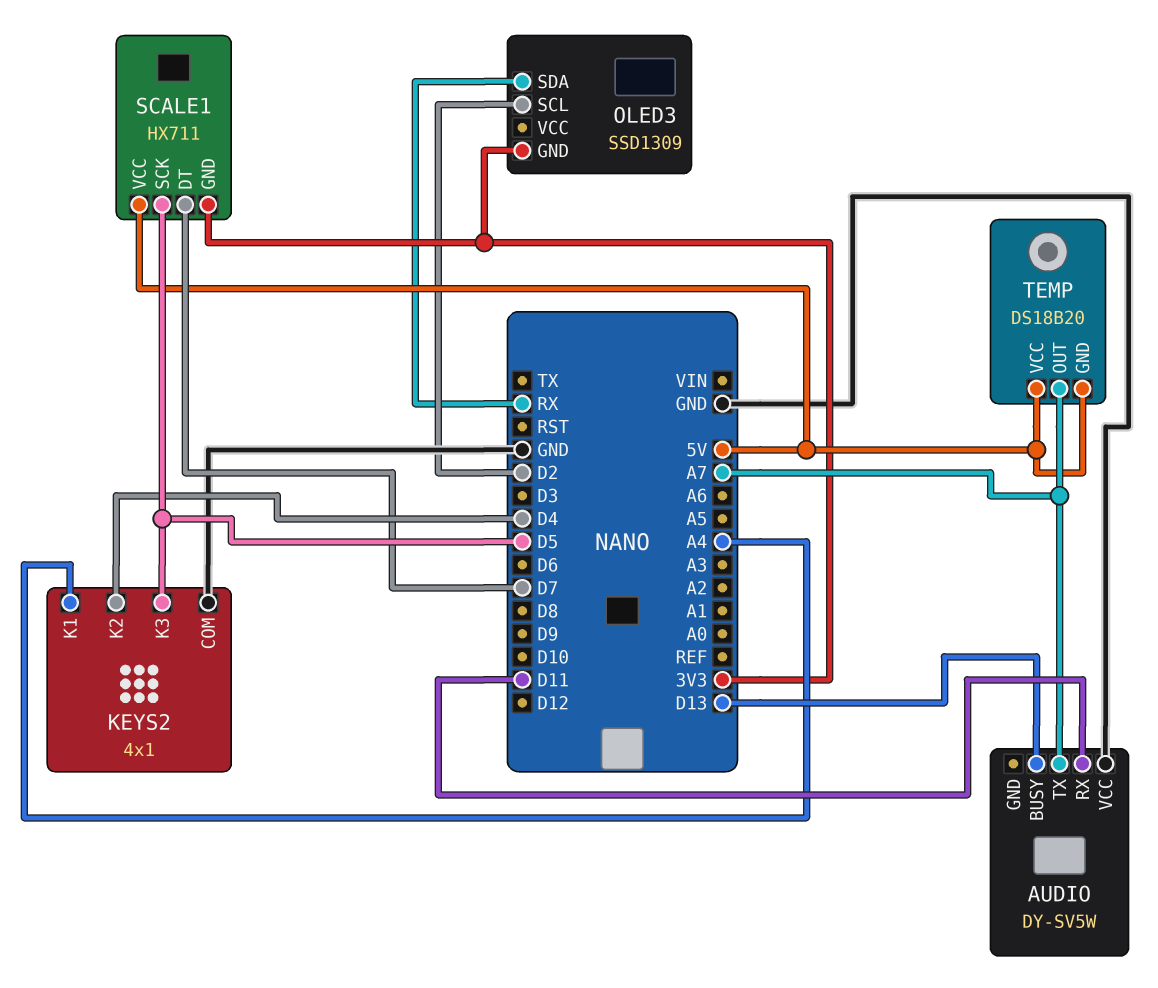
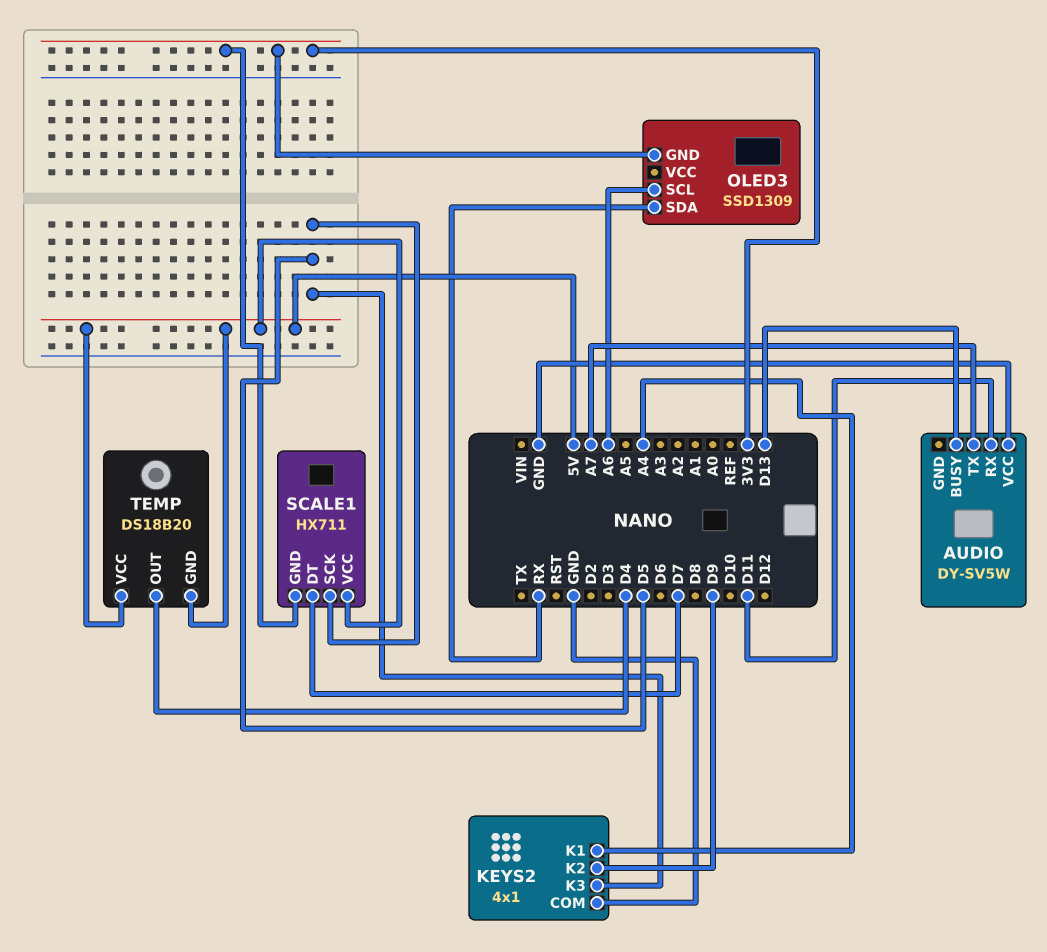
KEYS2 pin K2: D4 -> D9
OLED3 pin SCL: D2 -> A6
TEMP pin OUT: A7 -> D4

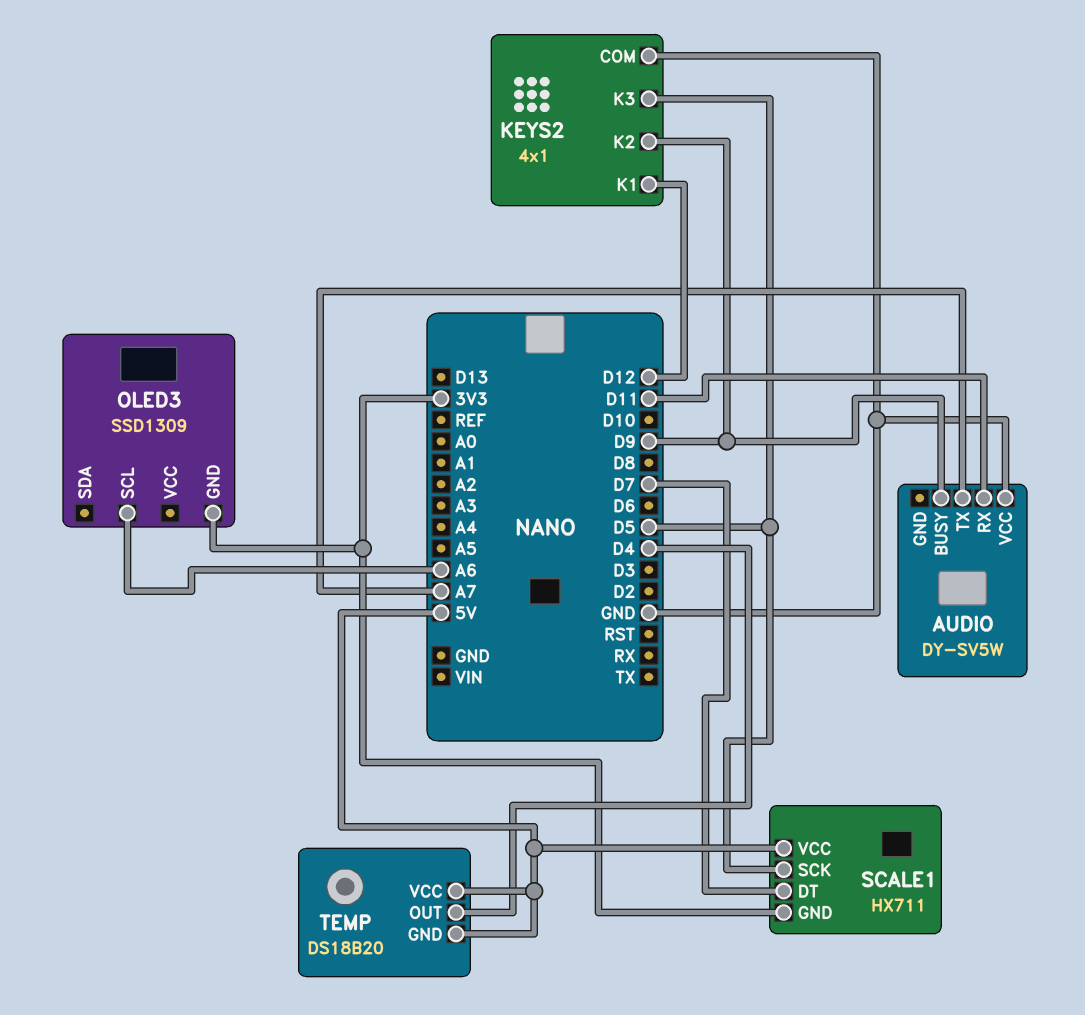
AUDIO pin BUSY: D13 -> D9
KEYS2 pin K1: A4 -> D12
OLED3 pin SDA: RX -> none

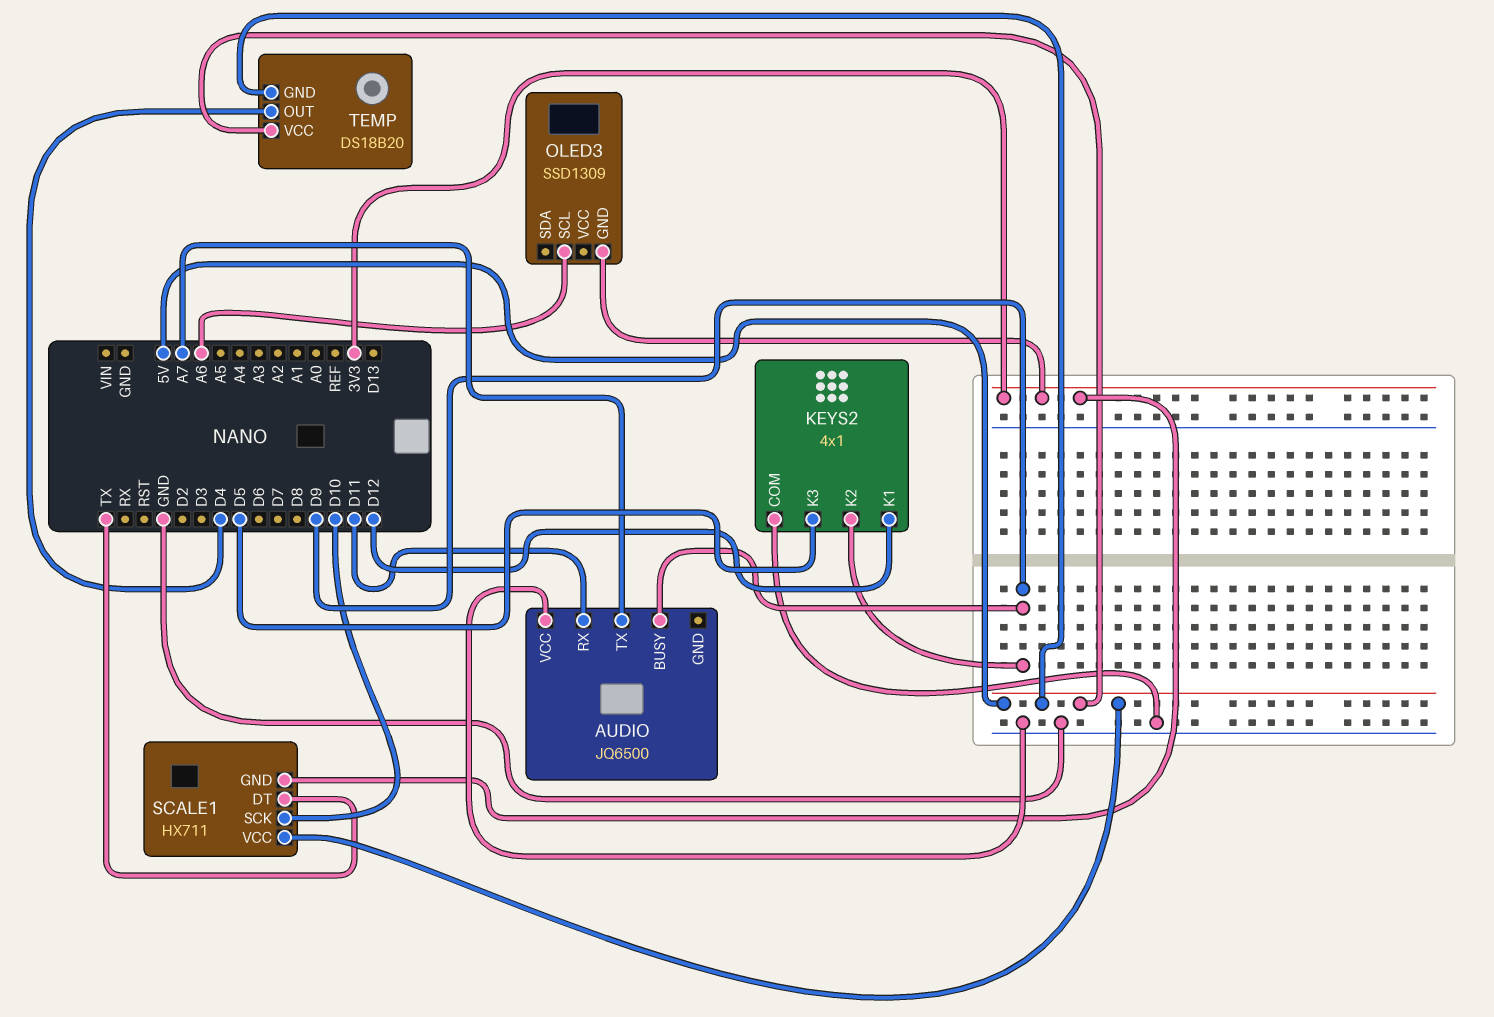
AUDIO: DY-SV5W -> JQ6500
SCALE1 pin DT: D7 -> TX
SCALE1 pin SCK: D5 -> D10

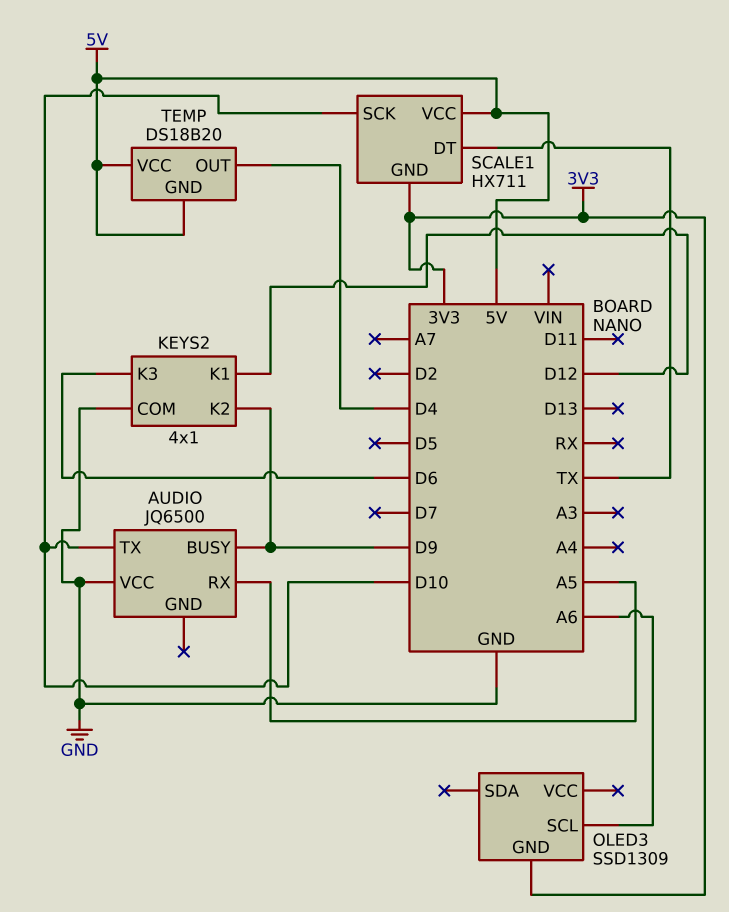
AUDIO pin RX: D11 -> A5
AUDIO pin TX: A7 -> D10
KEYS2 pin K3: D5 -> D6

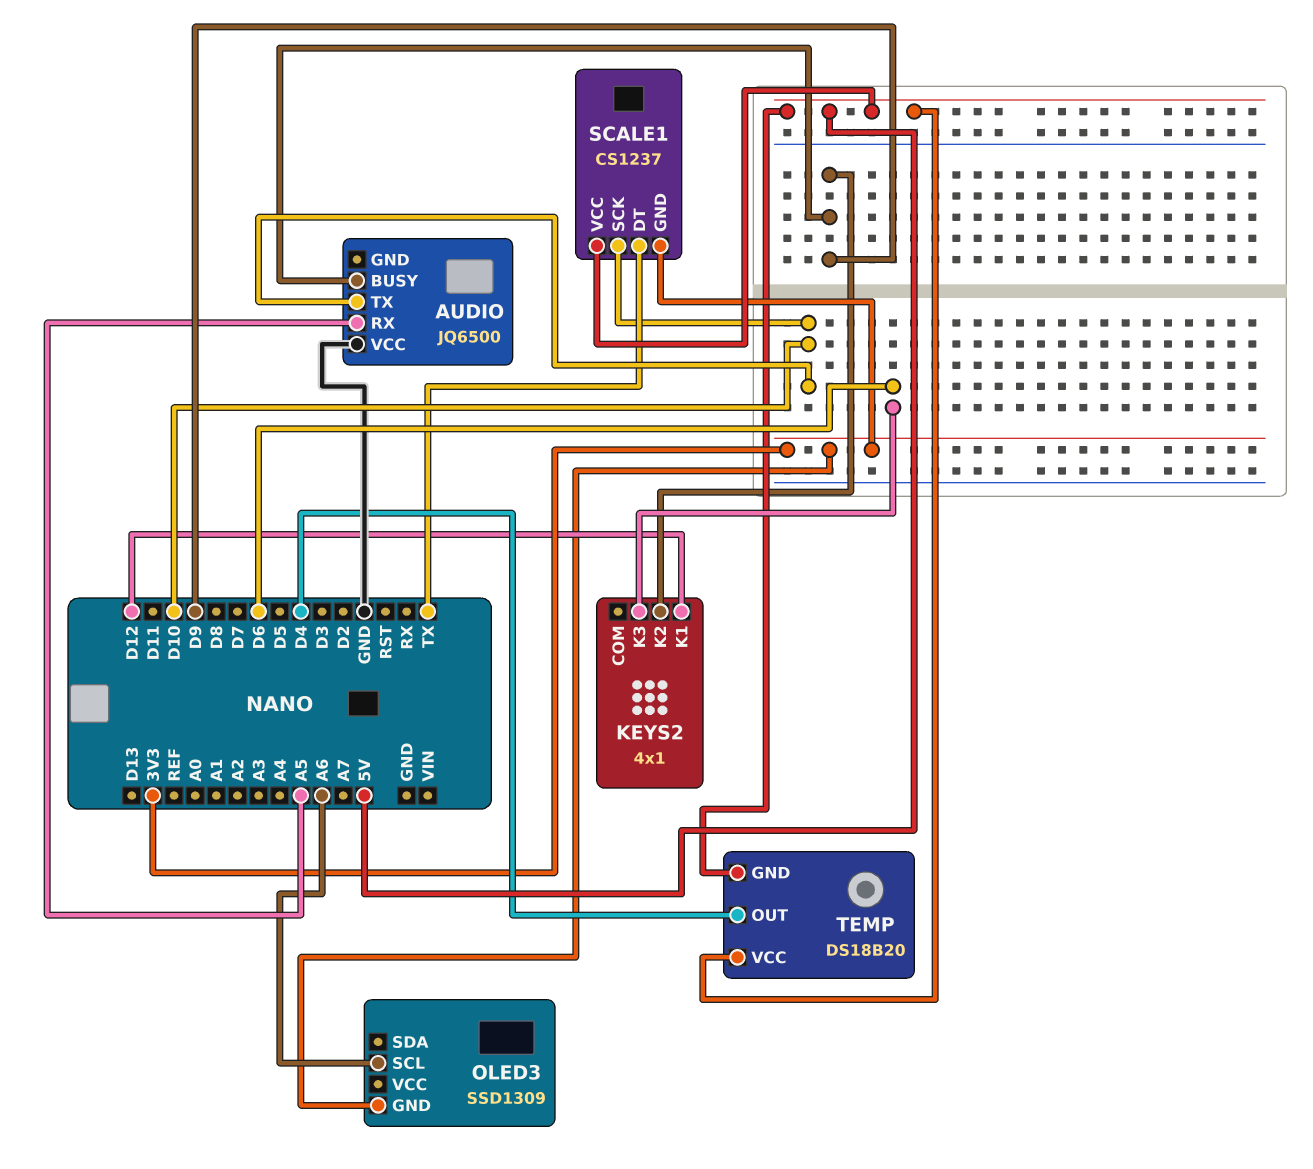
KEYS2 pin COM: GND -> none
SCALE1: HX711 -> CS1237

